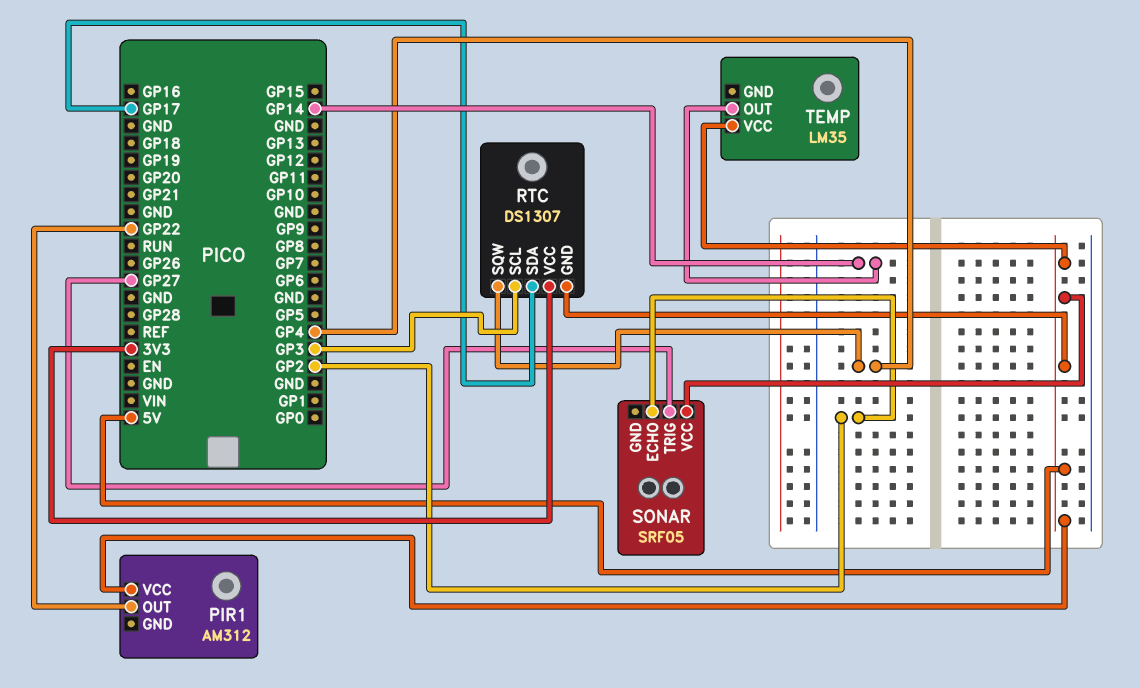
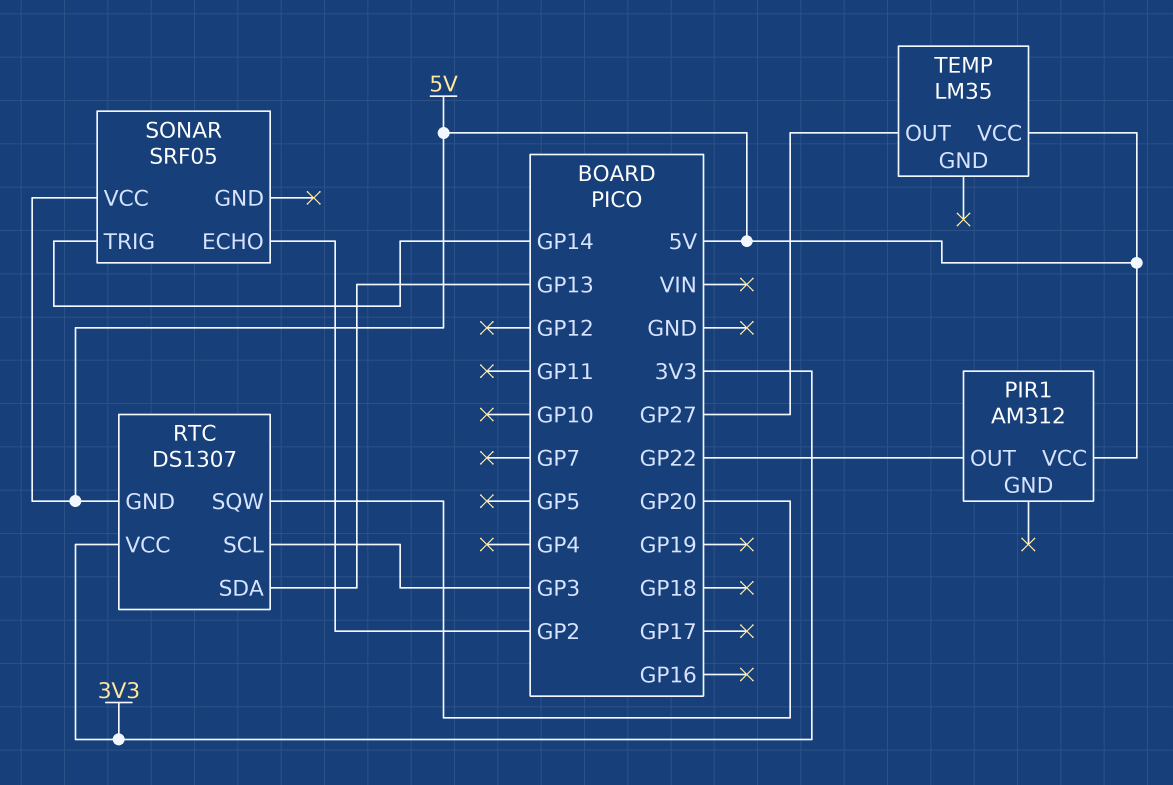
RTC pin SDA: GP17 -> GP13
RTC pin SQW: GP4 -> GP20
SONAR pin TRIG: GP27 -> GP14
TEMP pin OUT: GP14 -> GP27

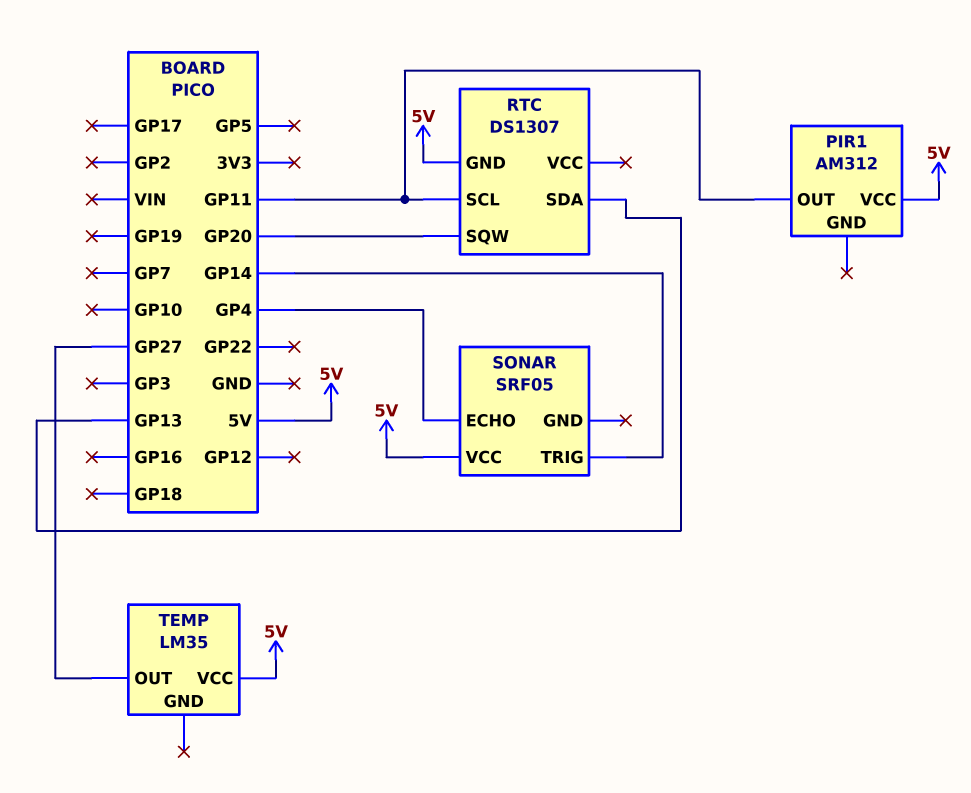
PIR1 pin OUT: GP22 -> GP11
RTC pin SCL: GP3 -> GP11
RTC pin VCC: 3V3 -> none
SONAR pin ECHO: GP2 -> GP4

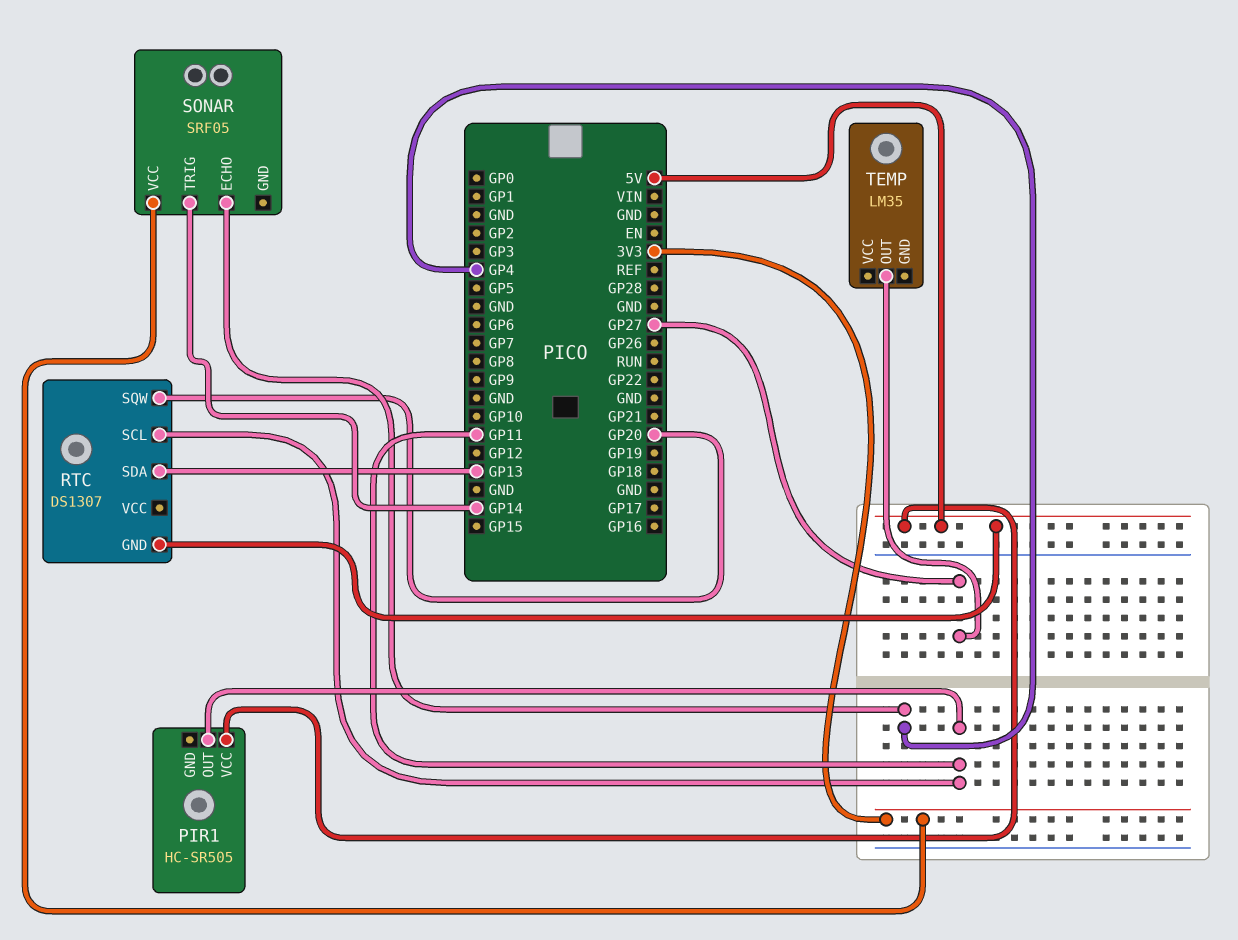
PIR1: AM312 -> HC-SR505
SONAR pin VCC: 5V -> 3V3
TEMP pin VCC: 5V -> none

